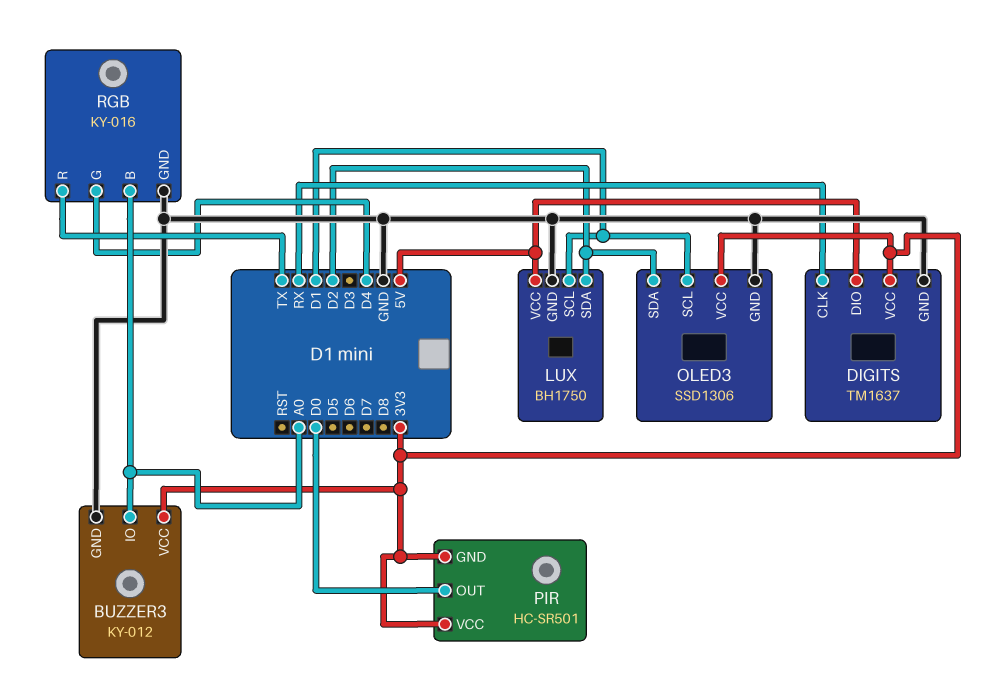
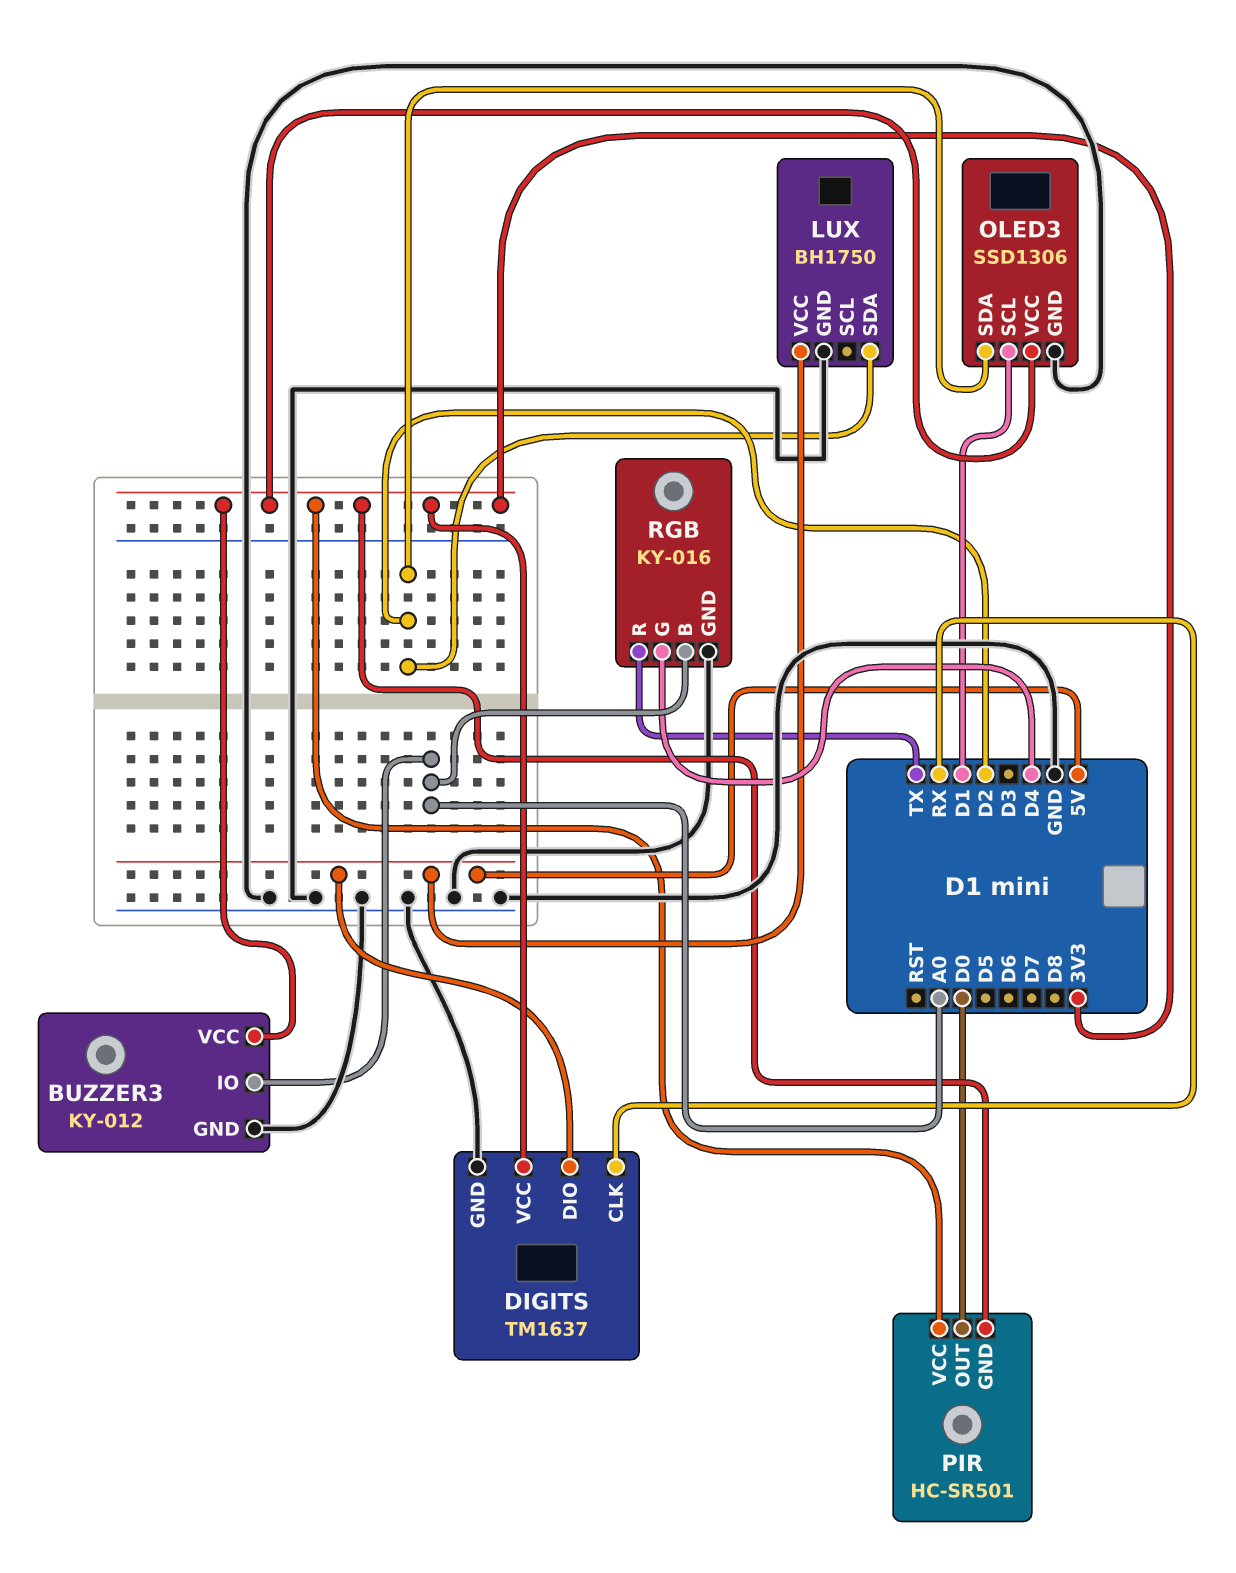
LUX pin SCL: D1 -> none

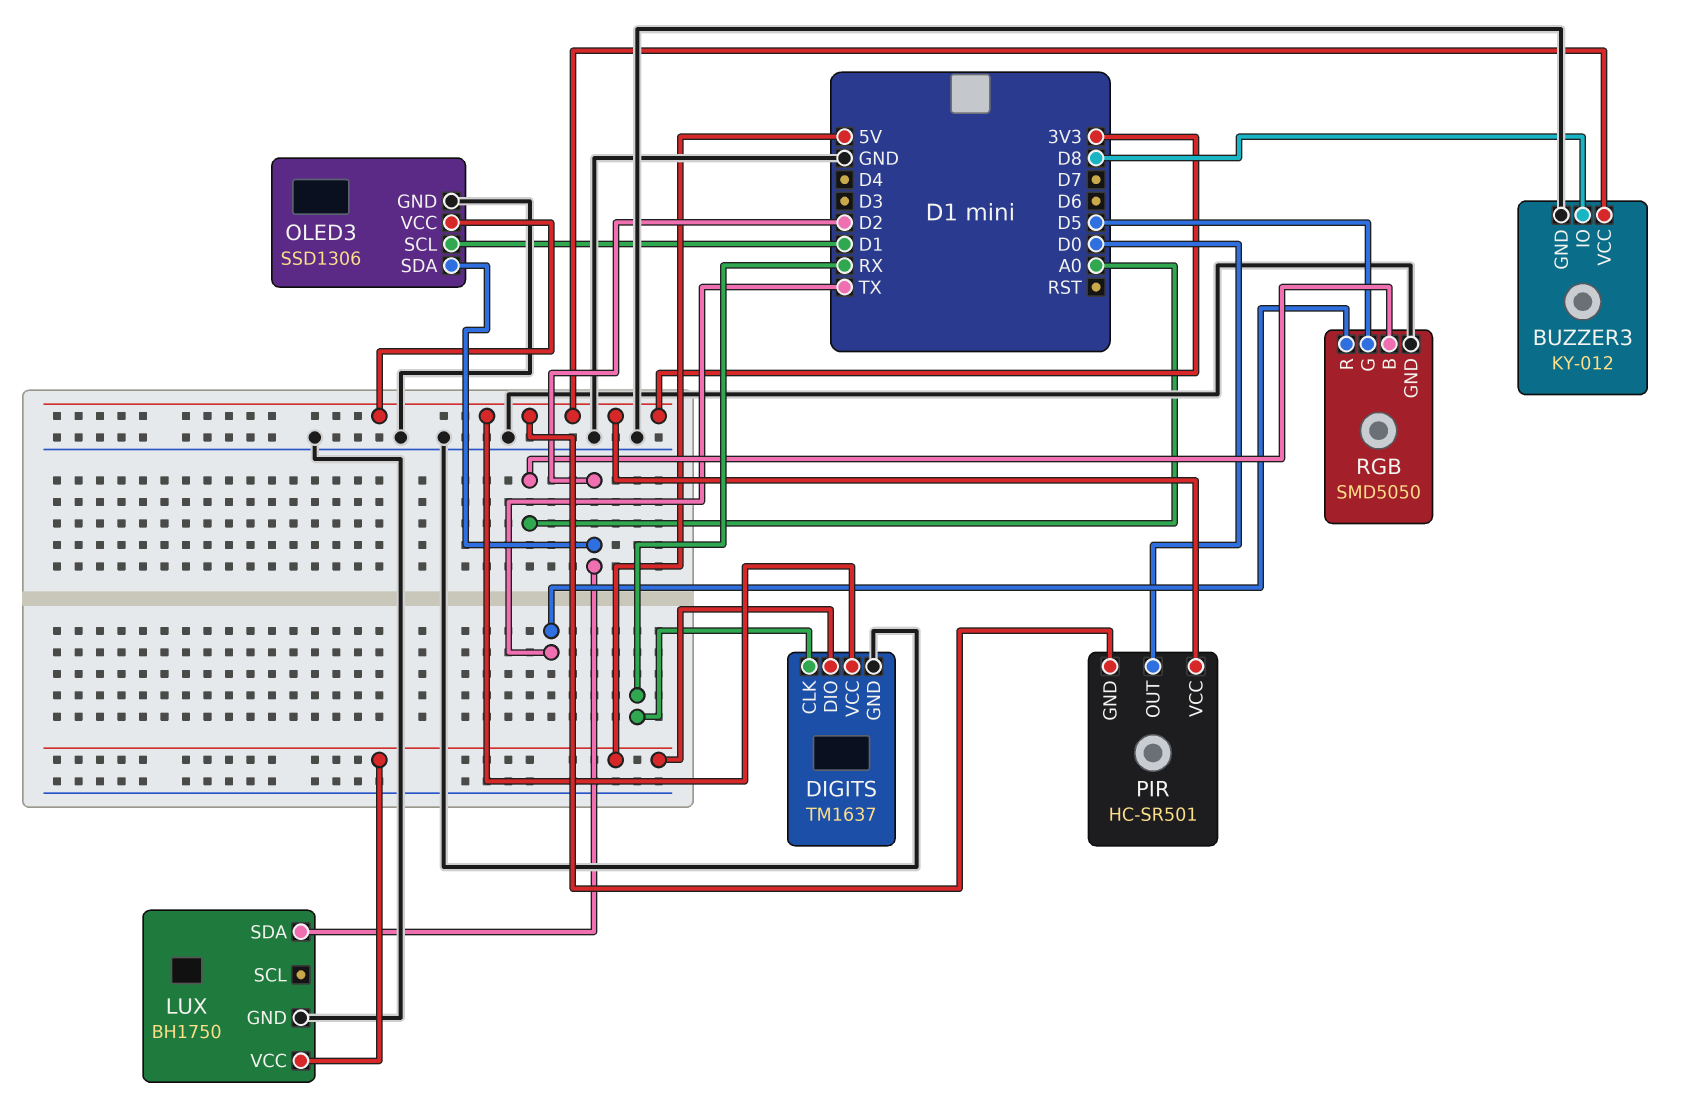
BUZZER3 pin IO: A0 -> D8
RGB: KY-016 -> SMD5050
RGB pin G: D4 -> D5

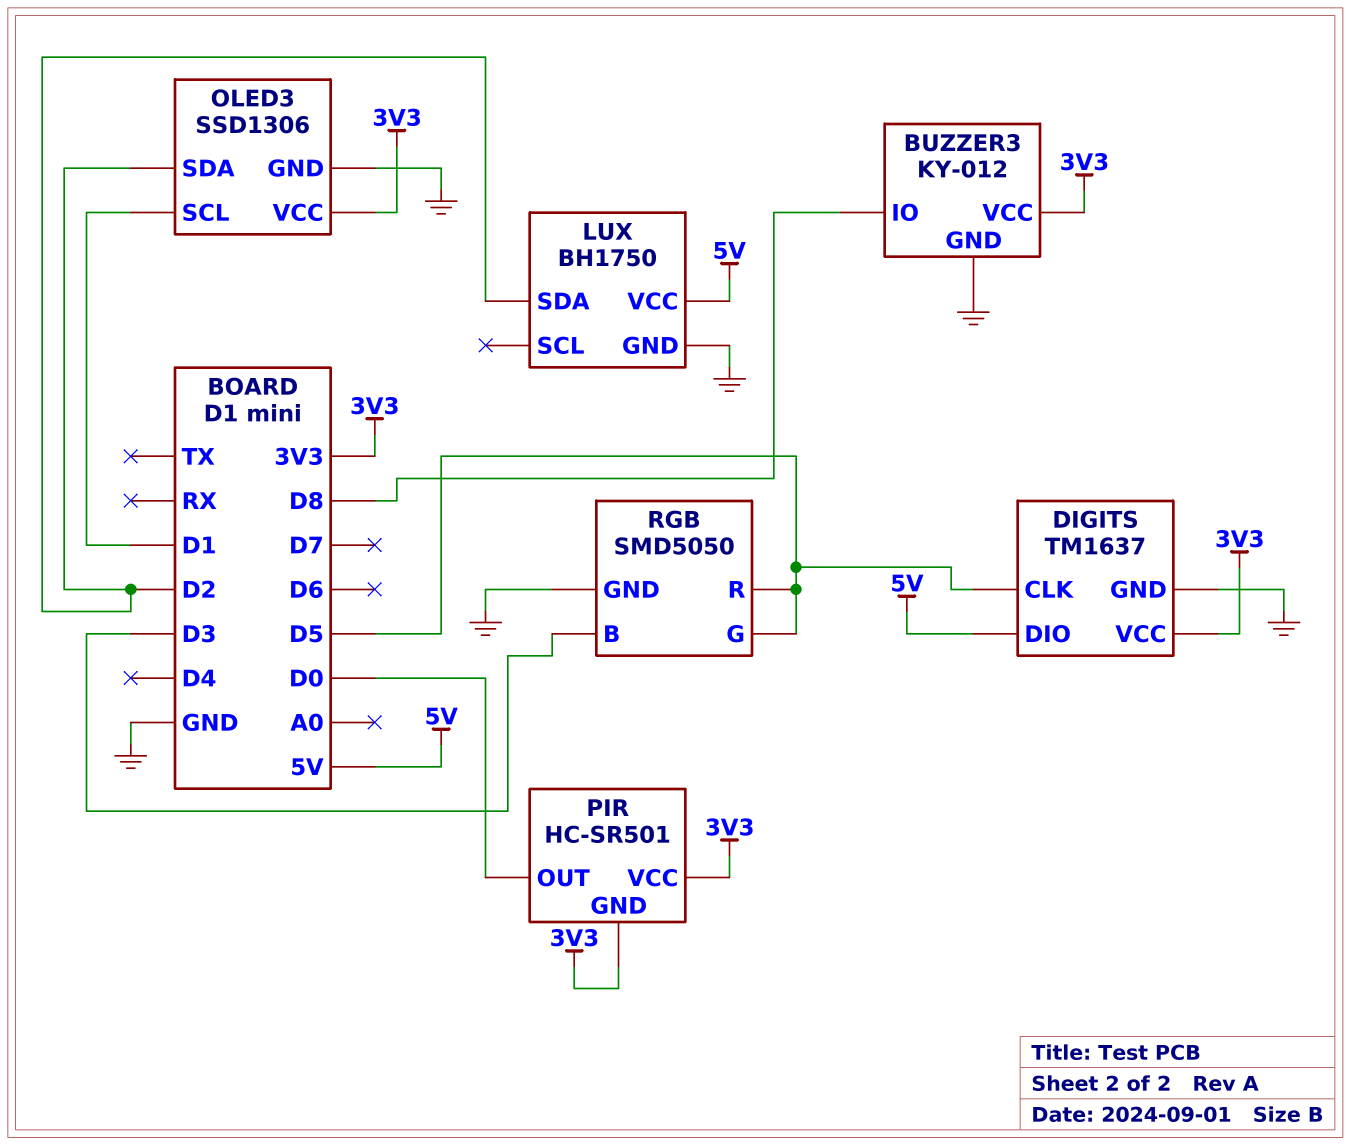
DIGITS pin CLK: RX -> D5
RGB pin B: A0 -> D3
RGB pin R: TX -> D5

